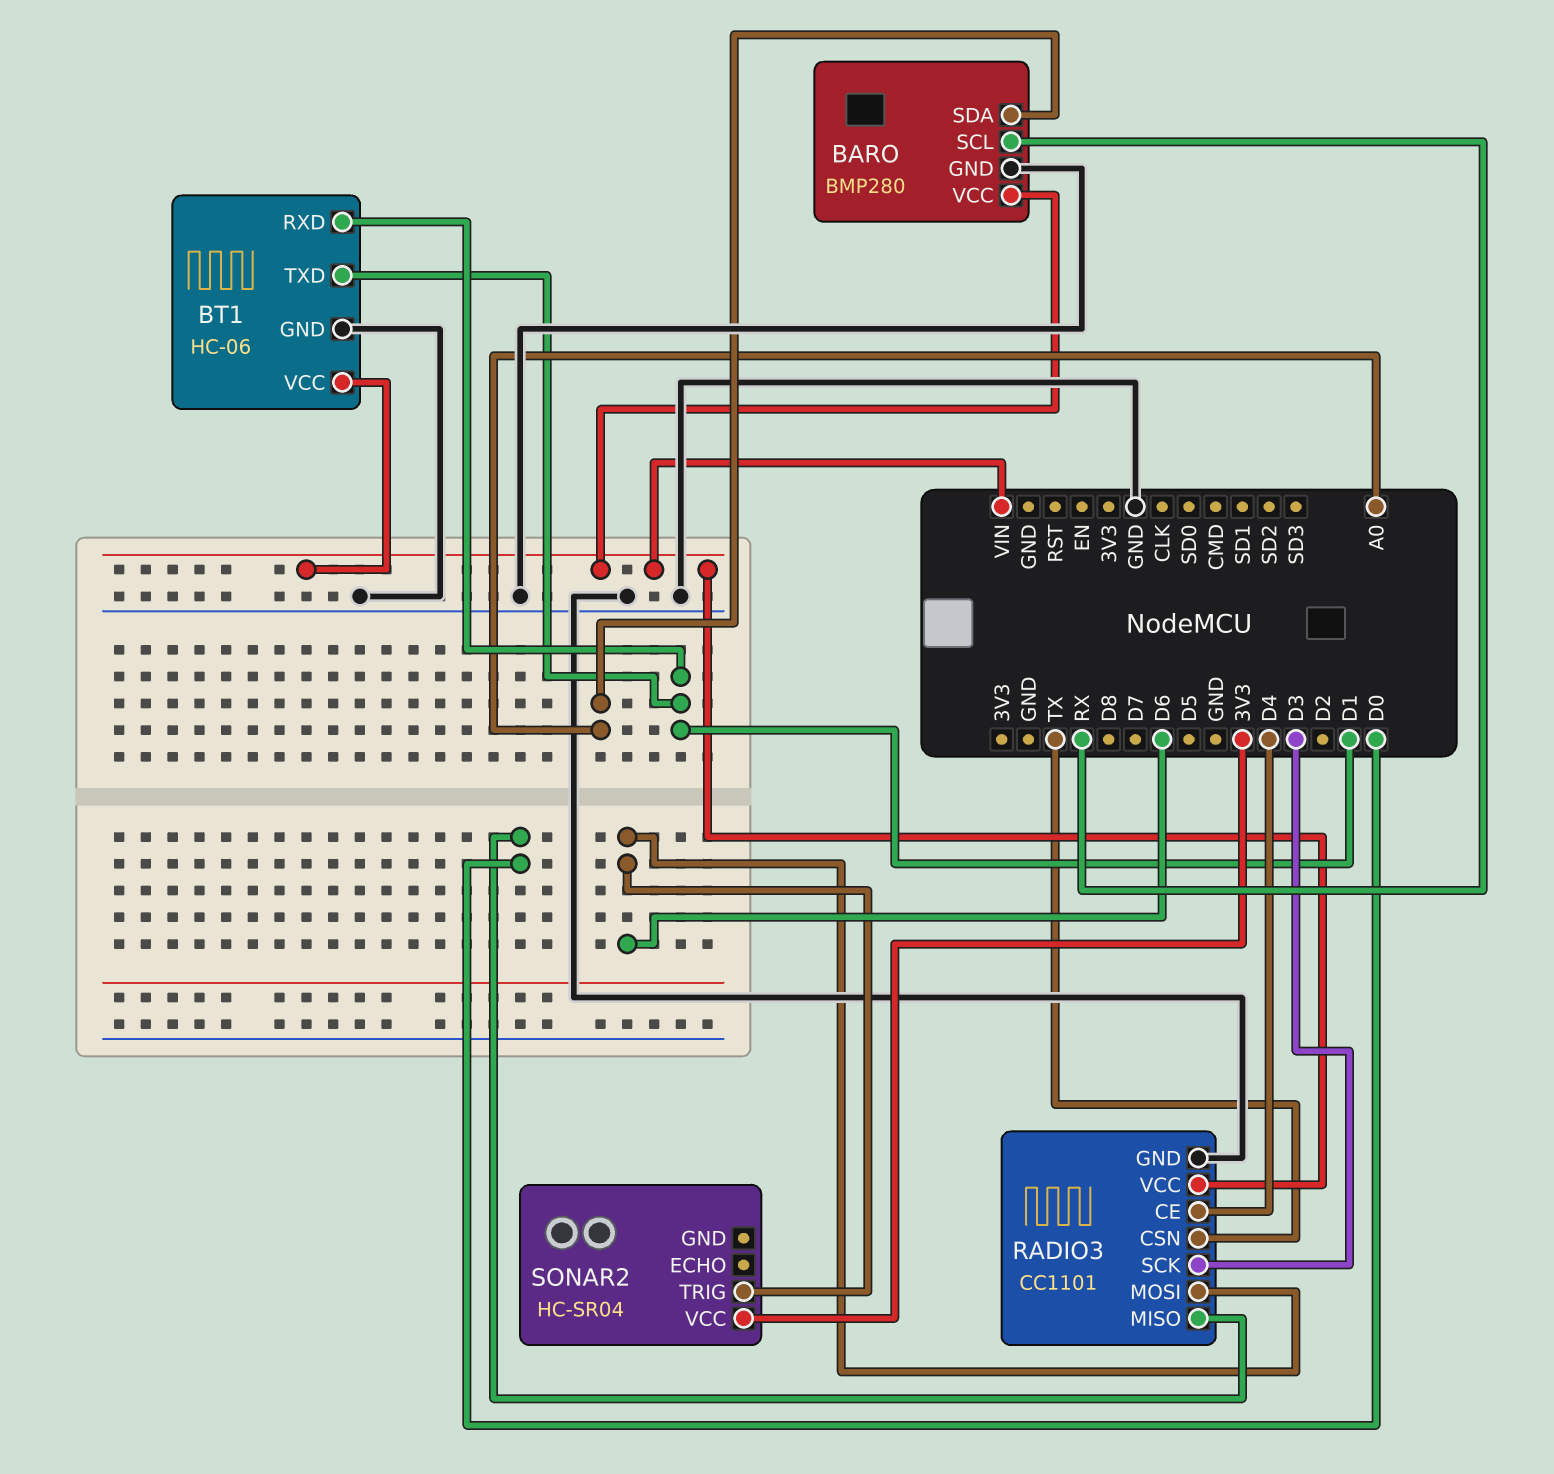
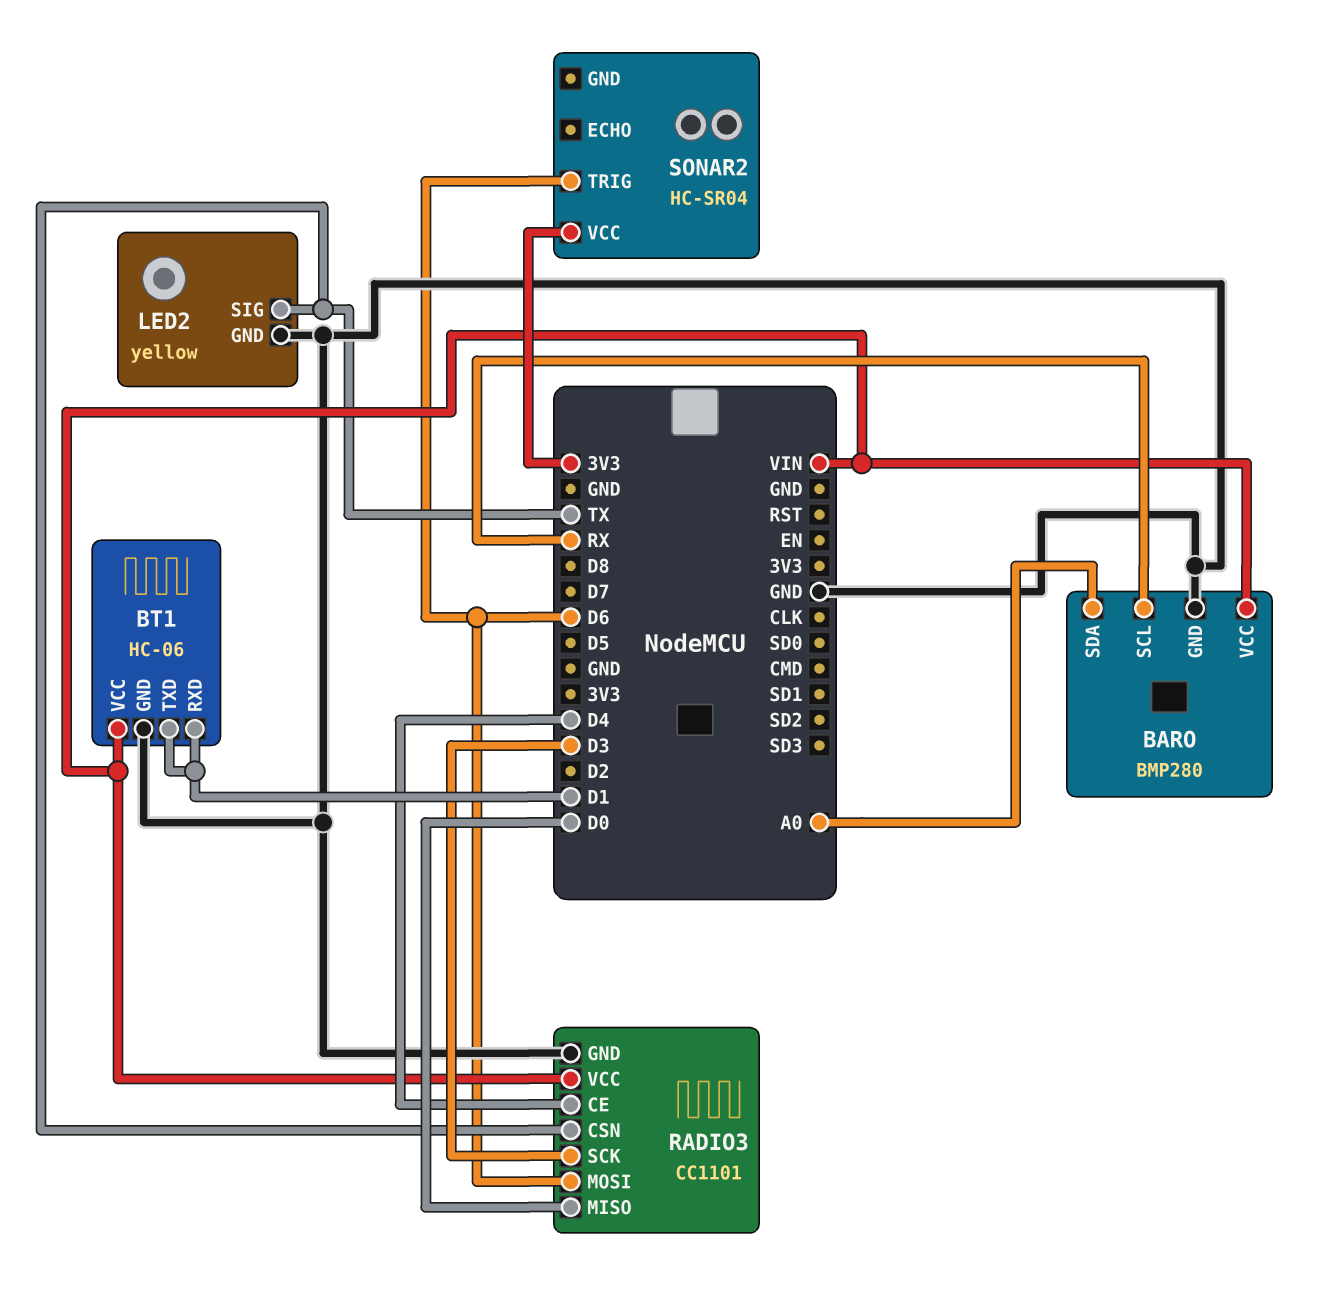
LED2: none -> yellow
LED2 pin GND: none -> GND
LED2 pin SIG: none -> TX

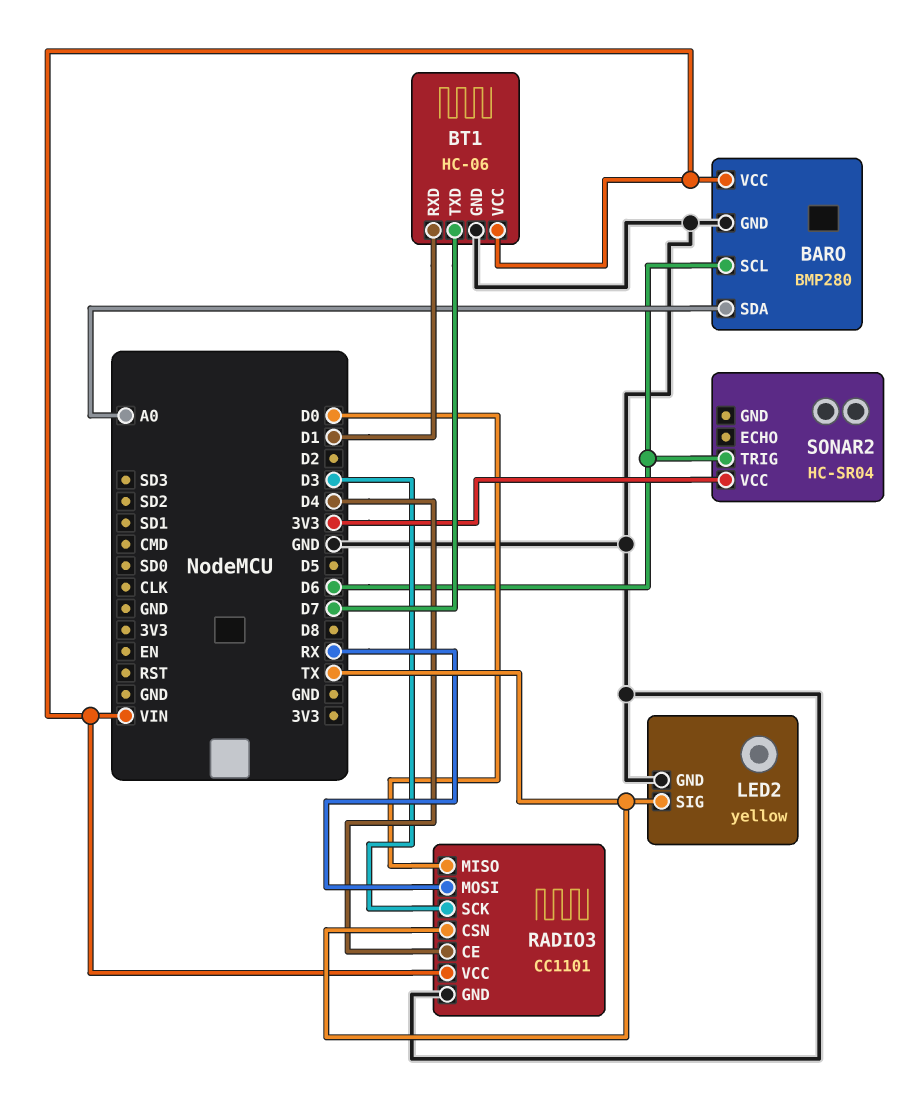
BARO pin SCL: RX -> D6
BT1 pin TXD: D1 -> D7
RADIO3 pin MOSI: D6 -> RX

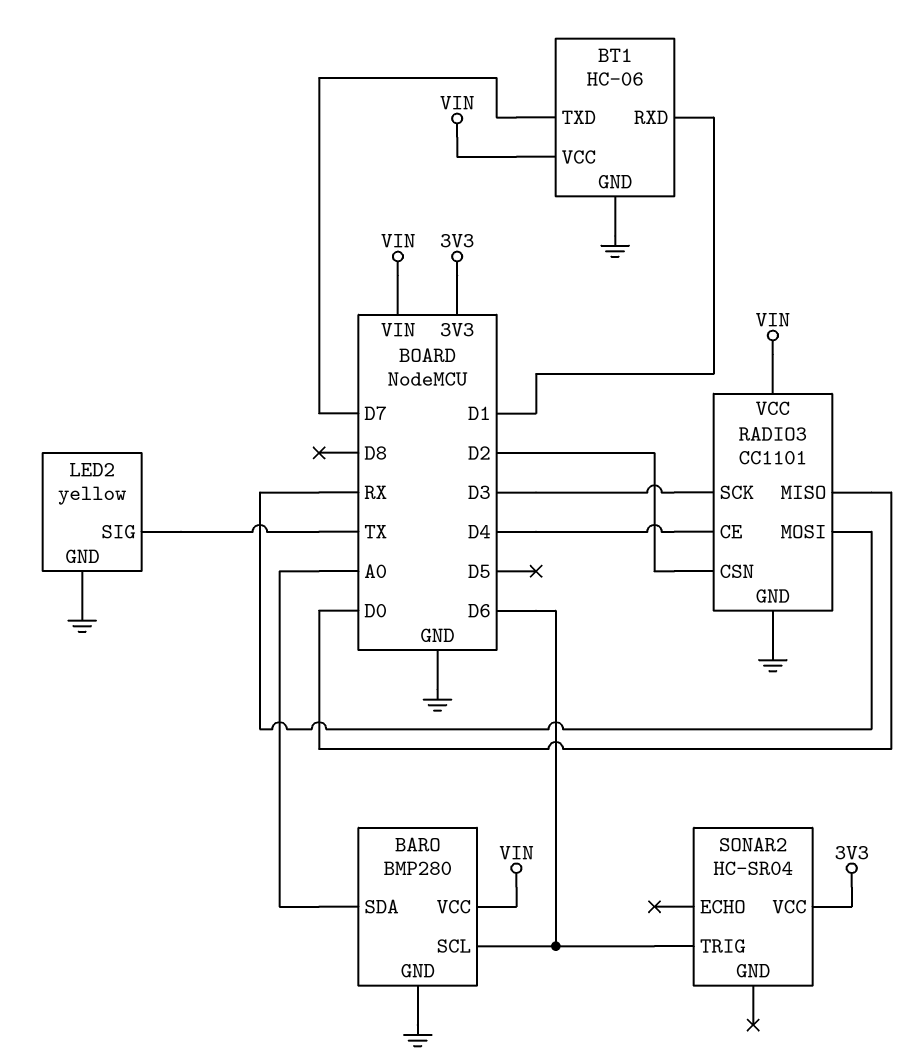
RADIO3 pin CSN: TX -> D2

